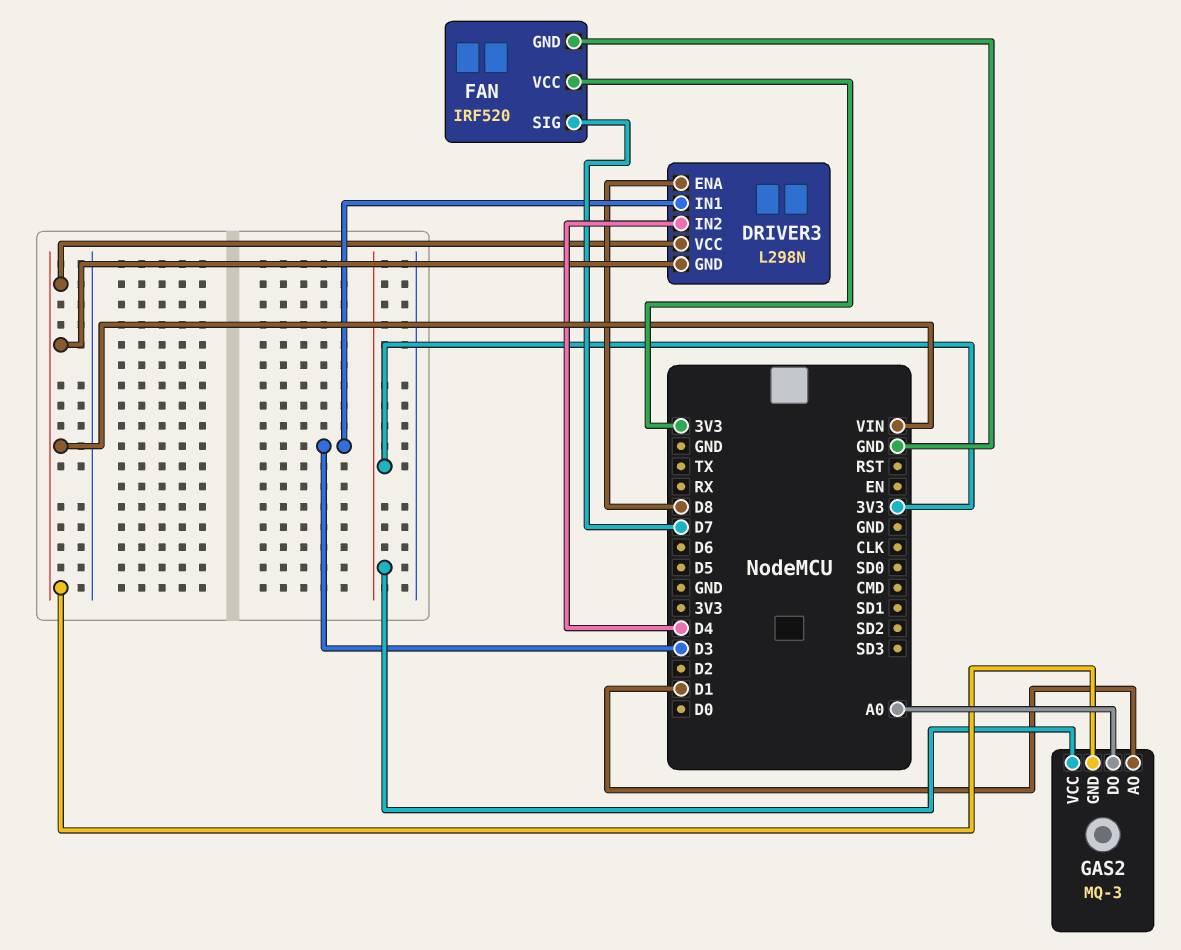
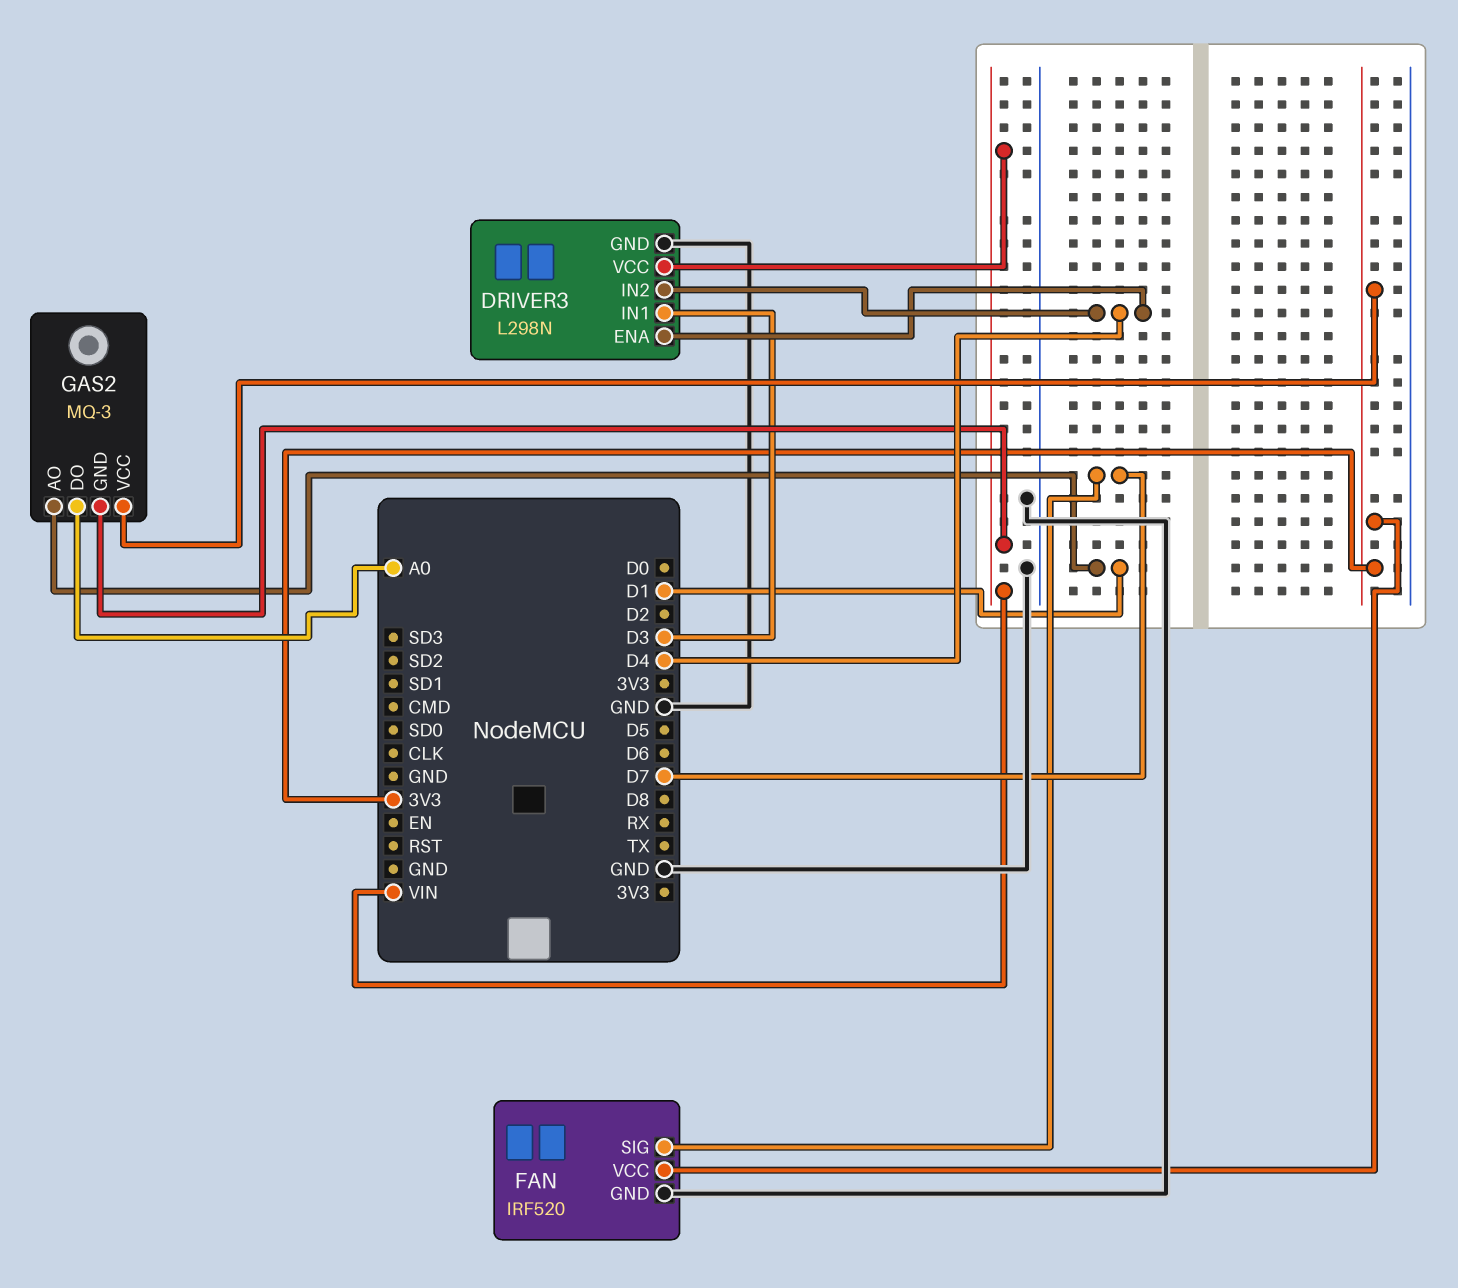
DRIVER3 pin ENA: D8 -> D4
DRIVER3 pin GND: VIN -> GND

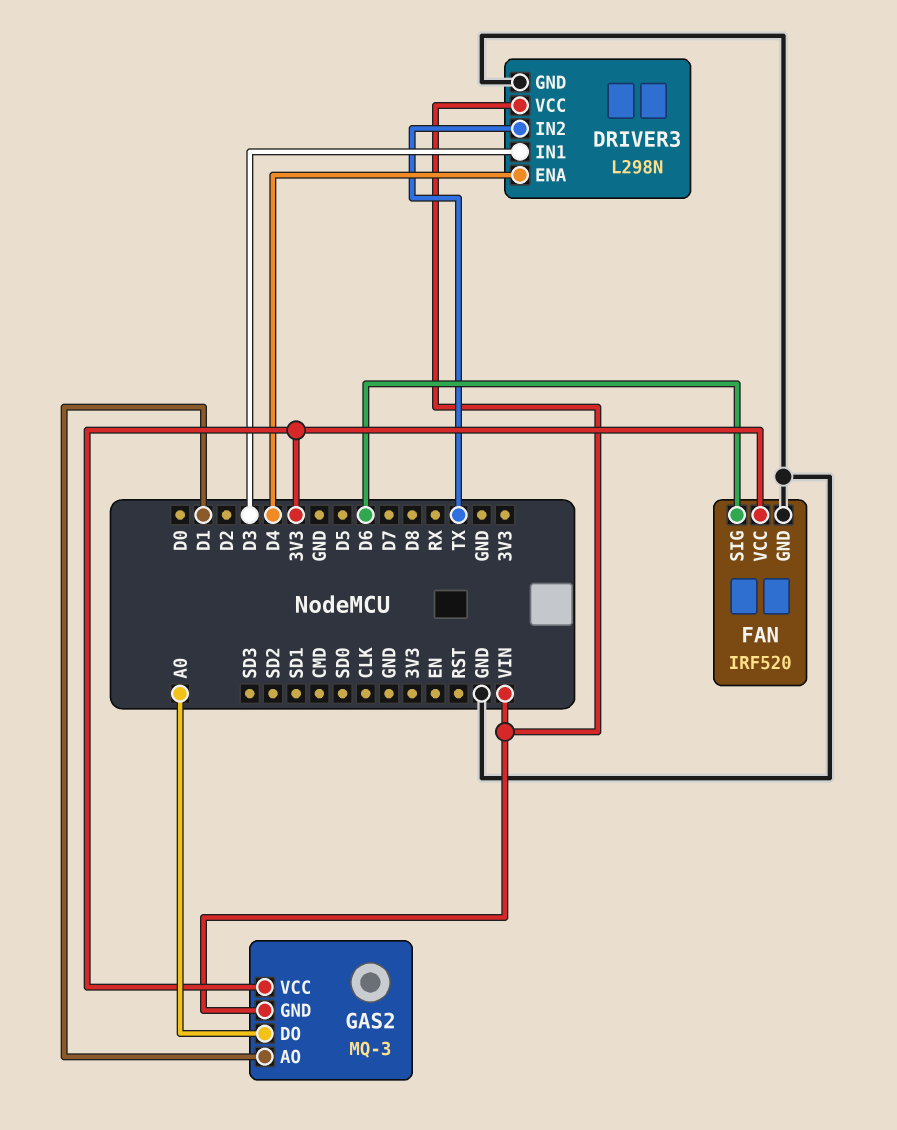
DRIVER3 pin IN2: D4 -> TX
FAN pin SIG: D7 -> D6

